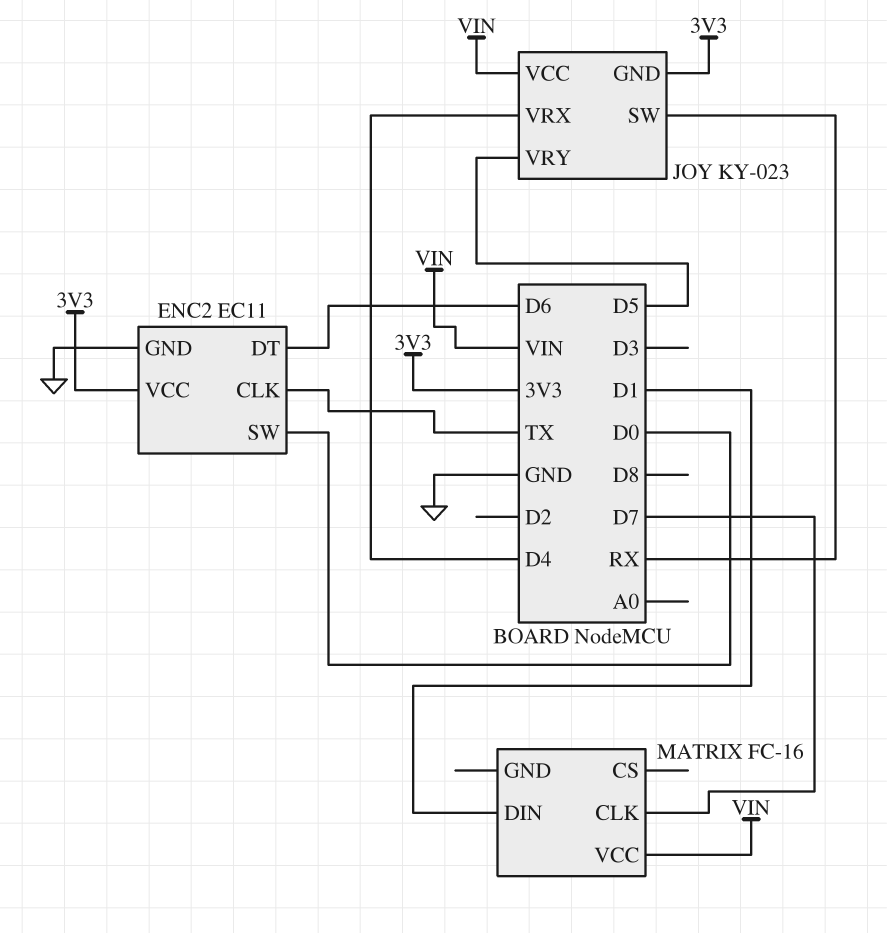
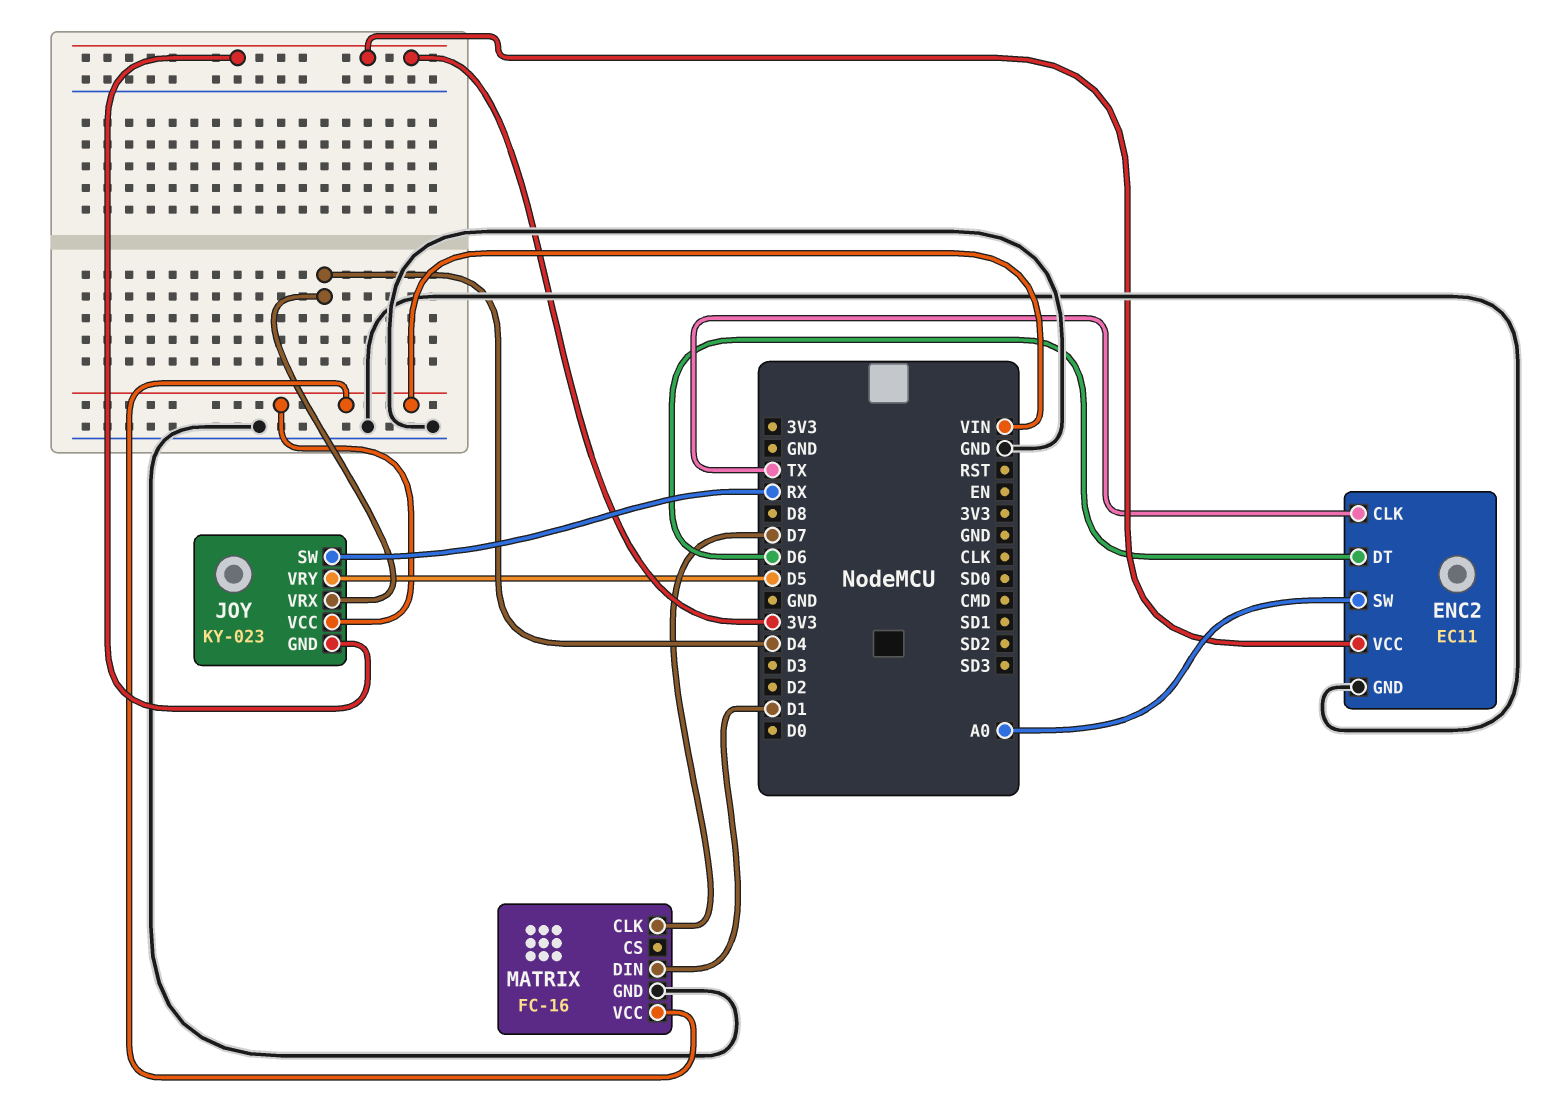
ENC2 pin SW: D0 -> A0
MATRIX pin GND: none -> GND

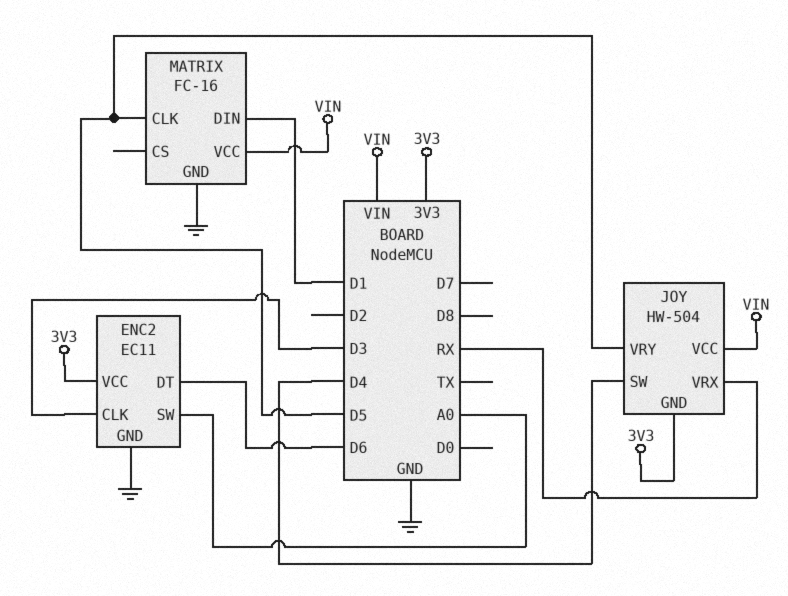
ENC2 pin CLK: TX -> D3
JOY: KY-023 -> HW-504
JOY pin SW: RX -> D4
JOY pin VRX: D4 -> RX
MATRIX pin CLK: D7 -> D5

